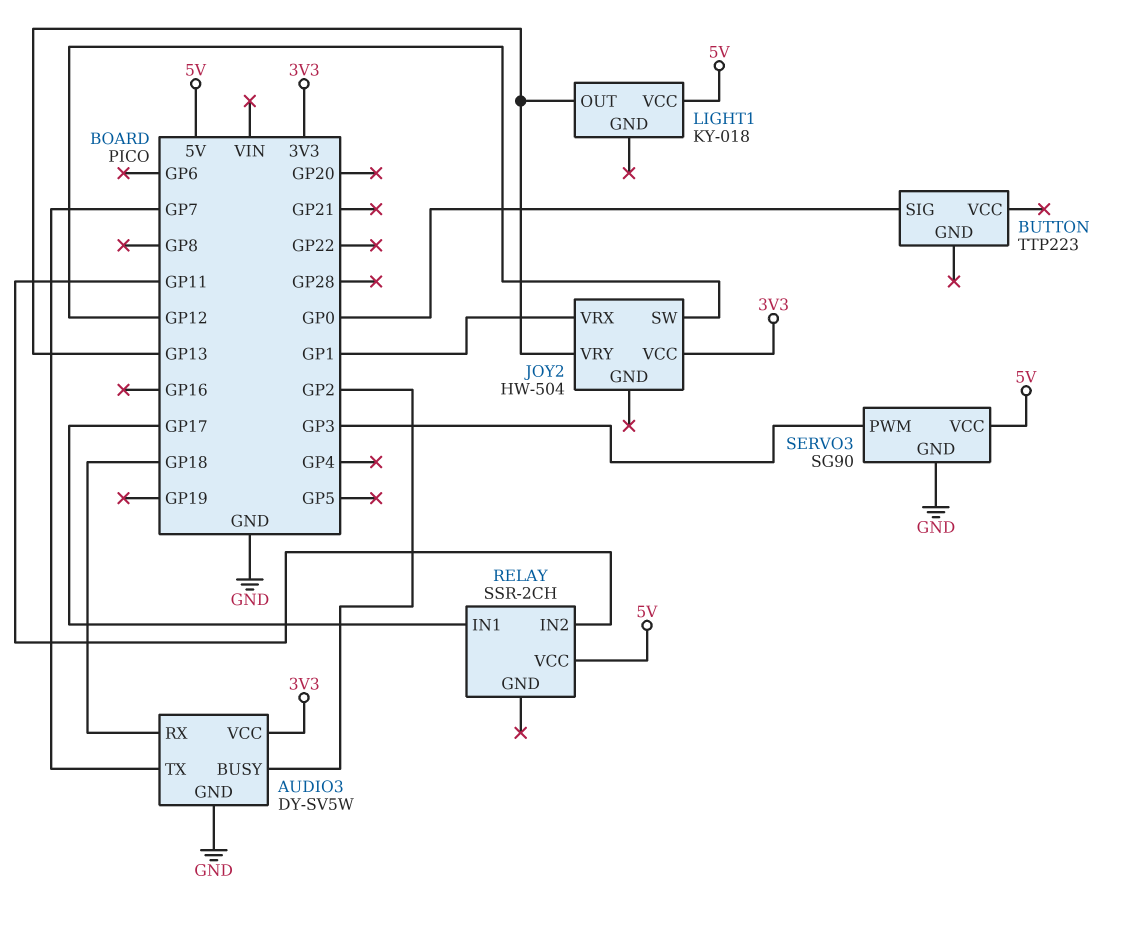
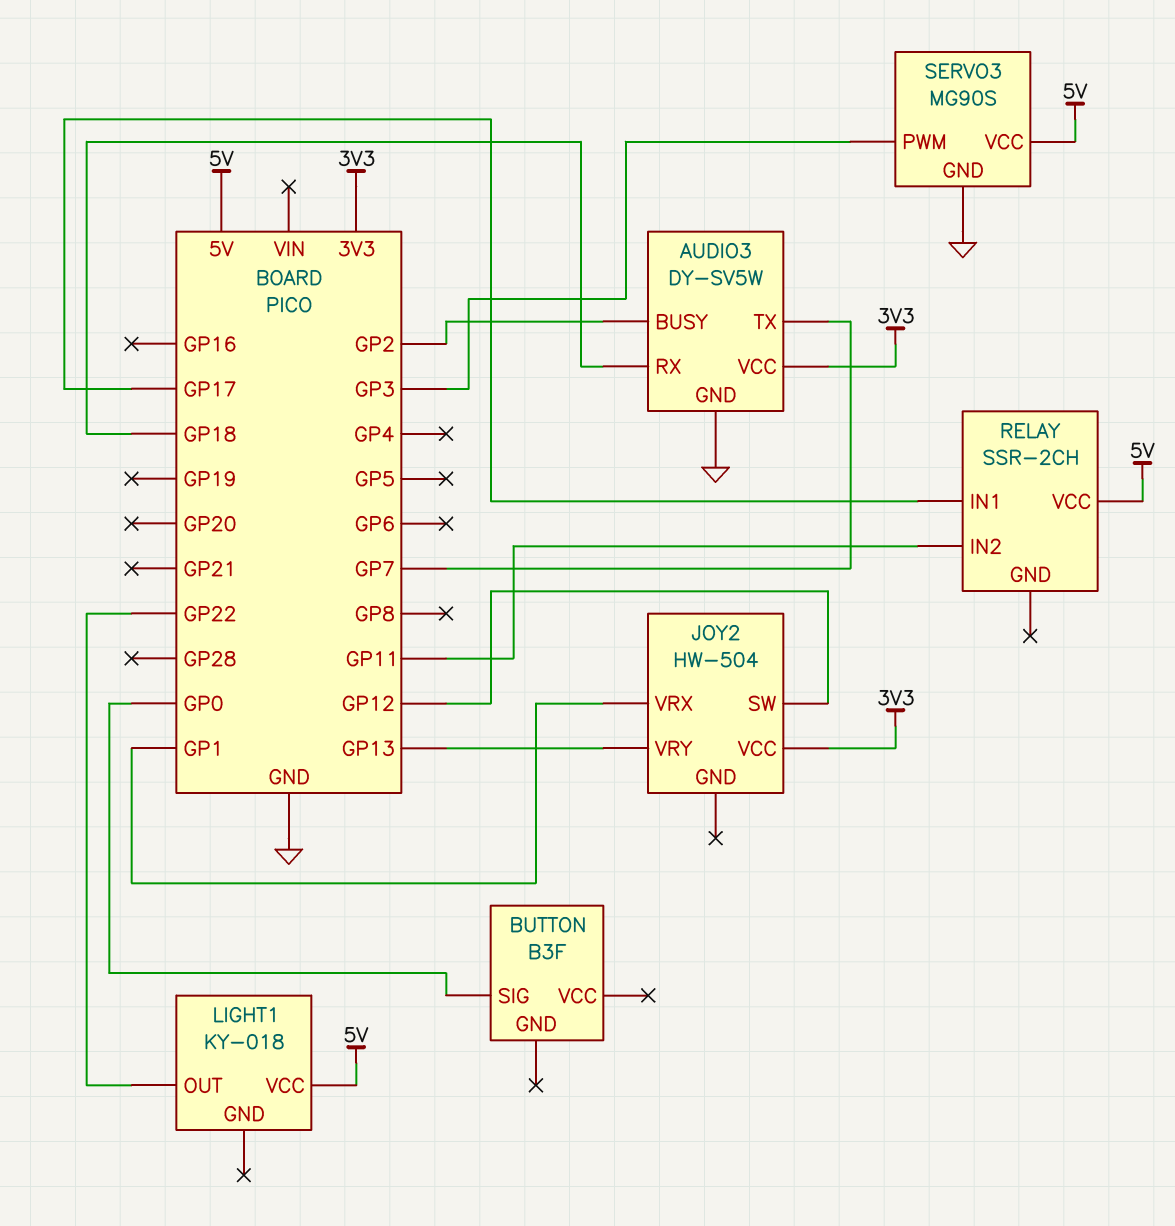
BUTTON: TTP223 -> B3F
LIGHT1 pin OUT: GP13 -> GP22
SERVO3: SG90 -> MG90S

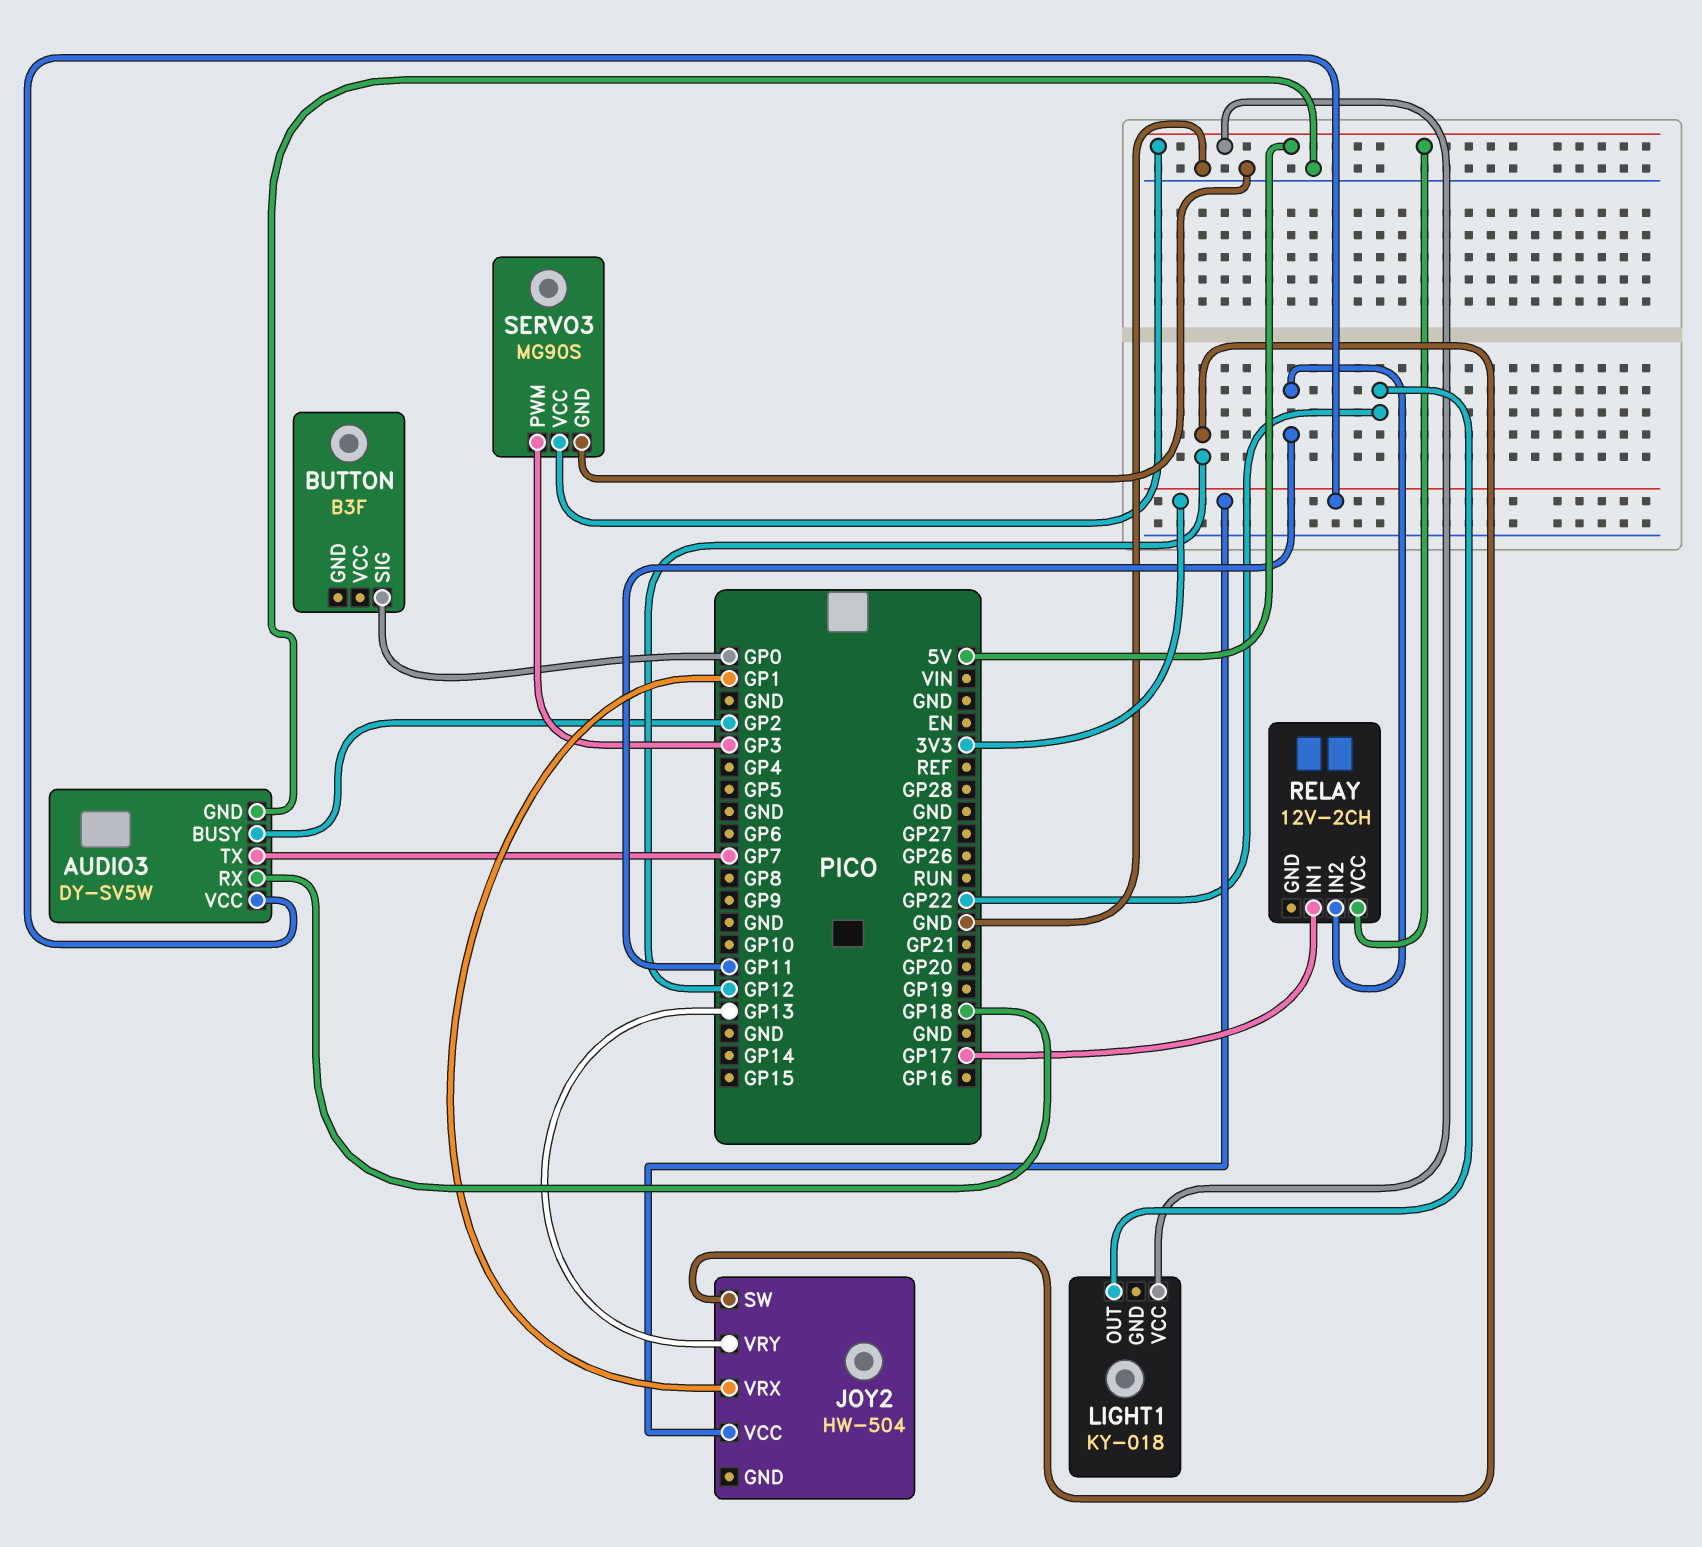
RELAY: SSR-2CH -> 12V-2CH

